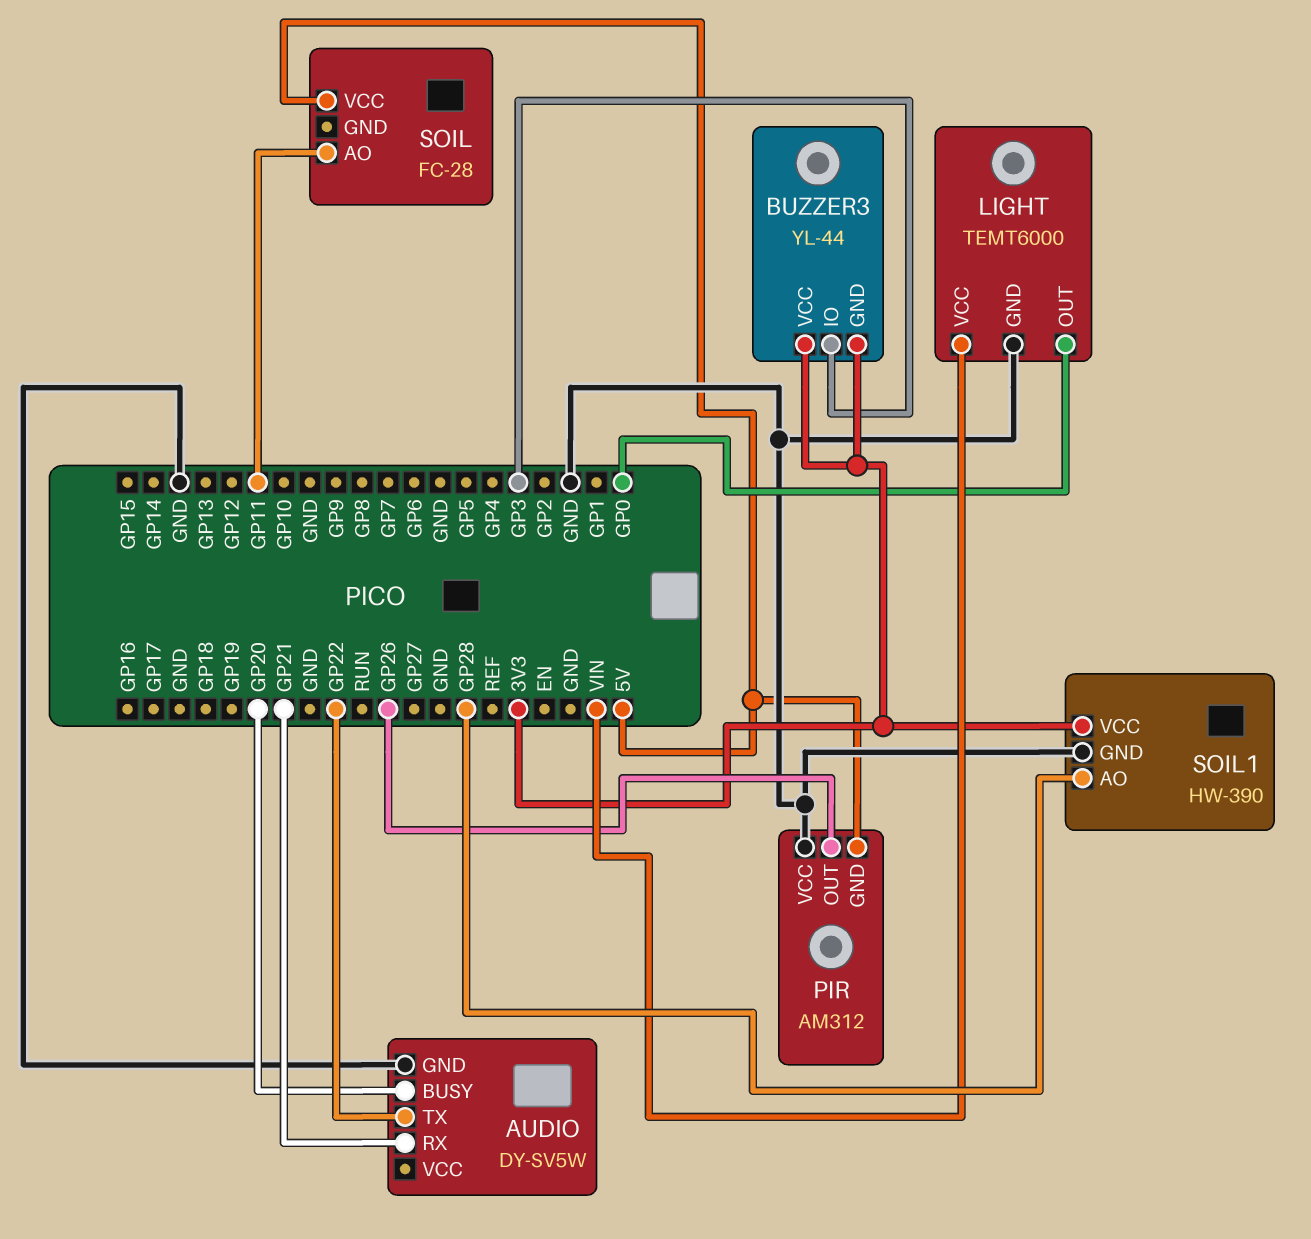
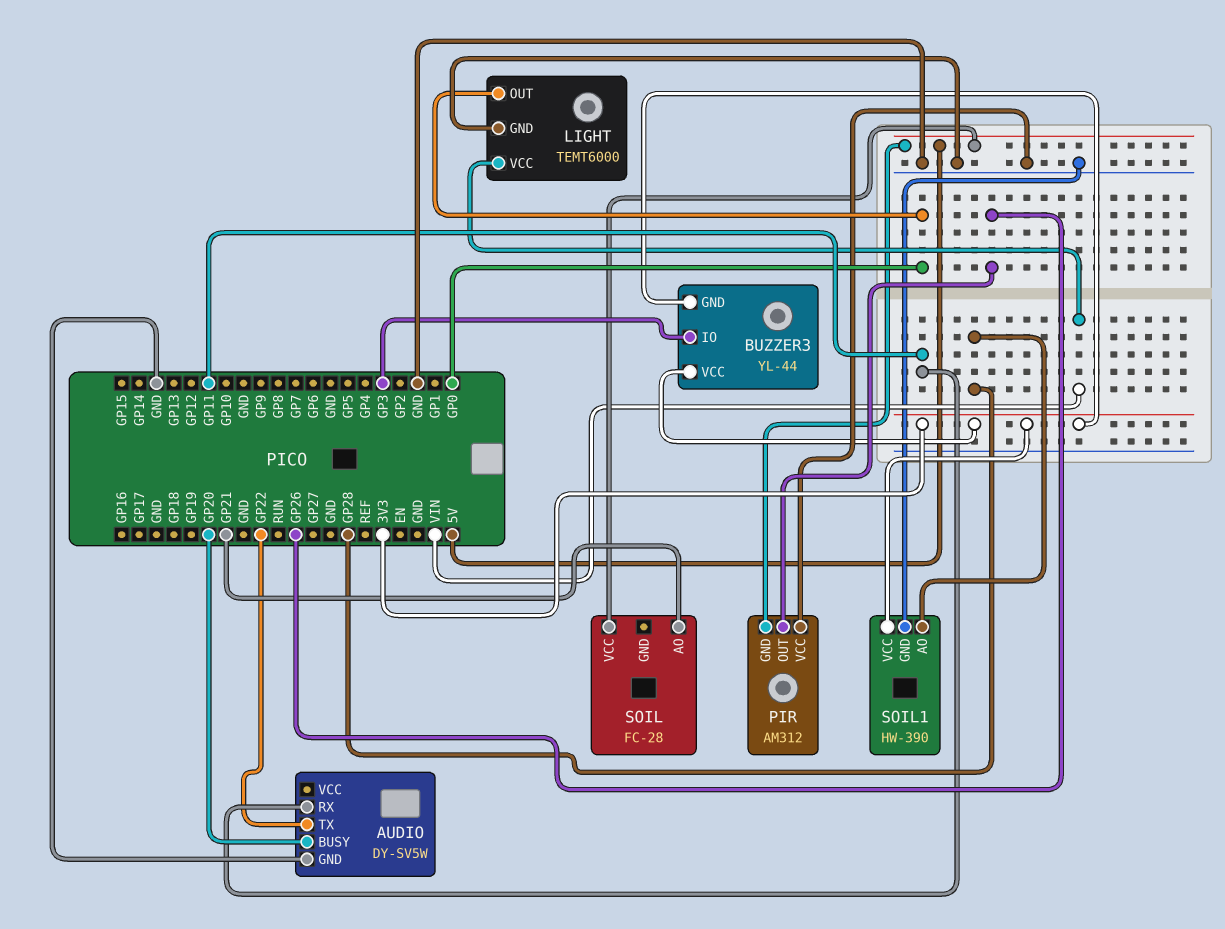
AUDIO pin RX: GP21 -> GP11
SOIL pin AO: GP11 -> GP21

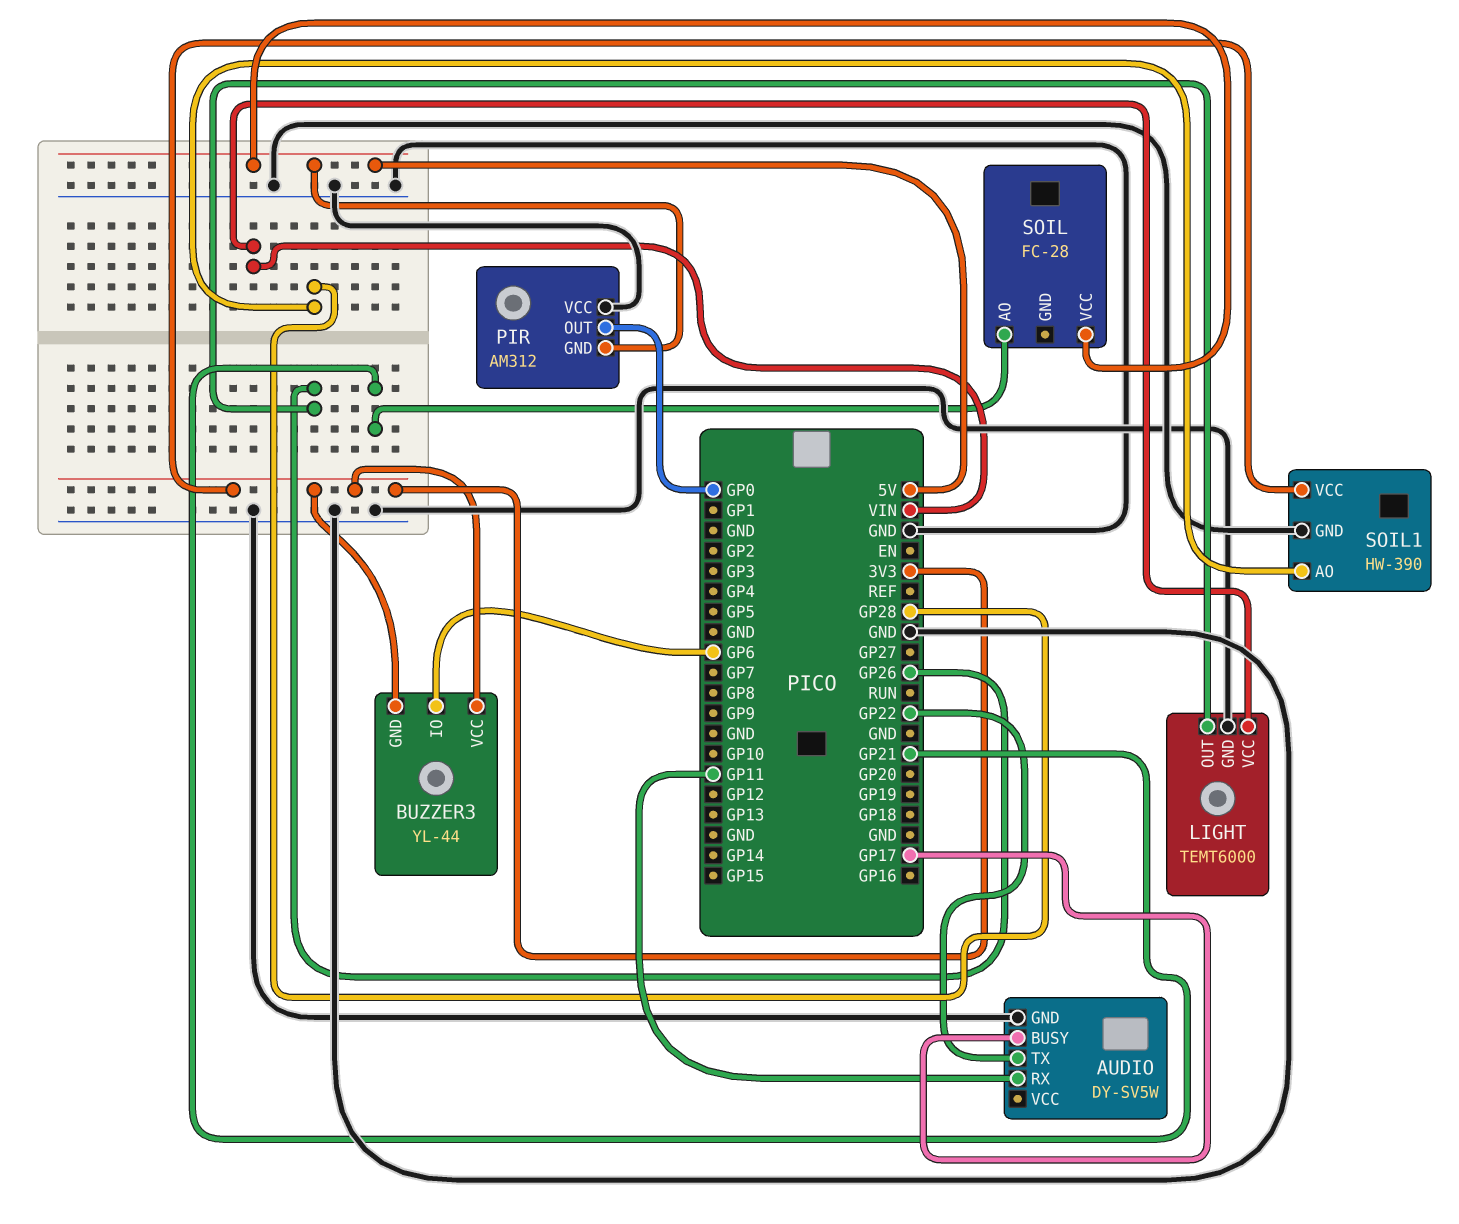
AUDIO pin BUSY: GP20 -> GP17
BUZZER3 pin IO: GP3 -> GP6
LIGHT pin OUT: GP0 -> GP26
PIR pin OUT: GP26 -> GP0

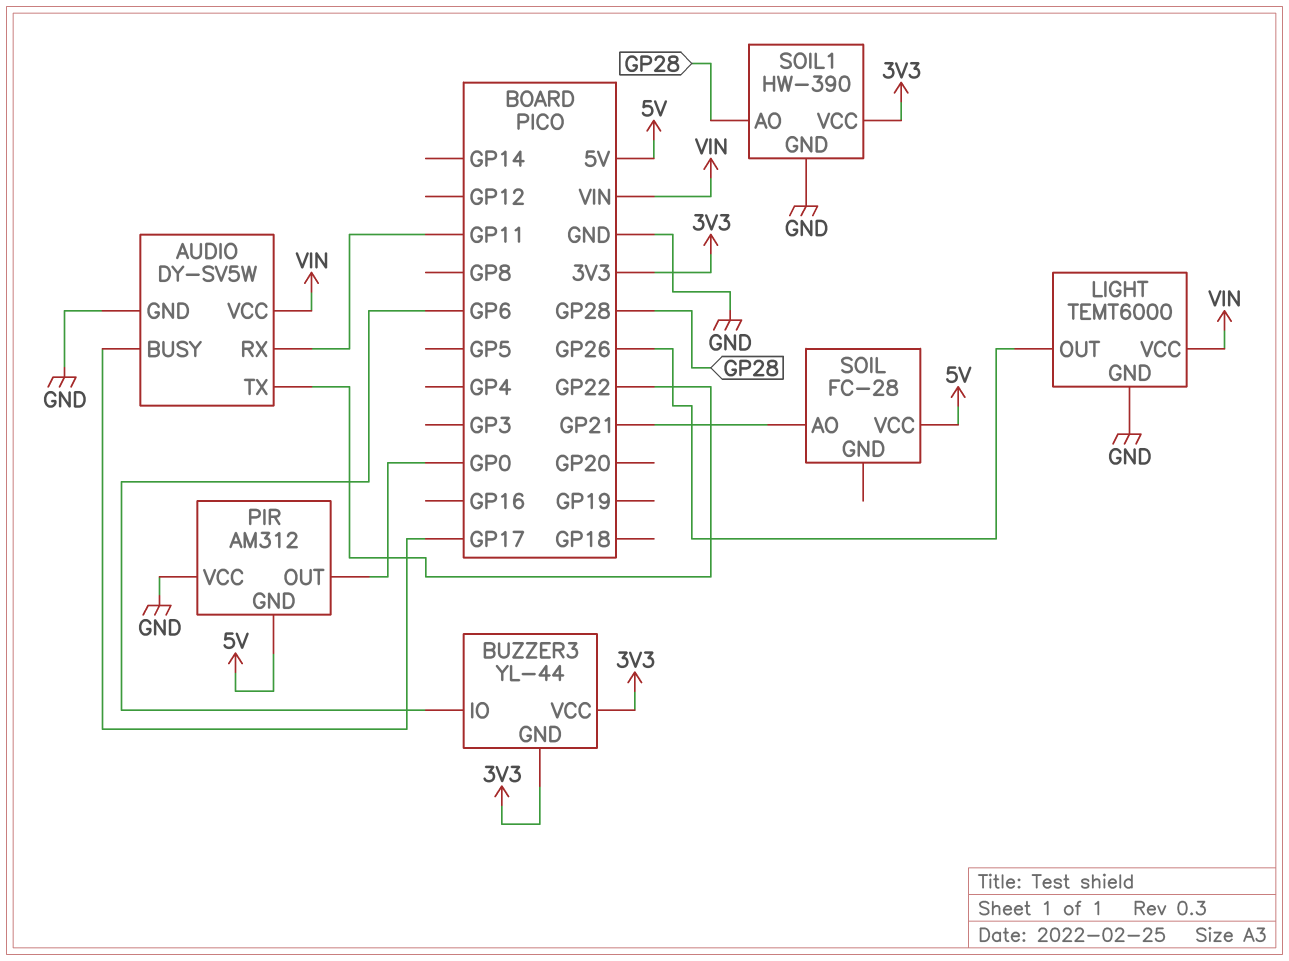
AUDIO pin VCC: none -> VIN

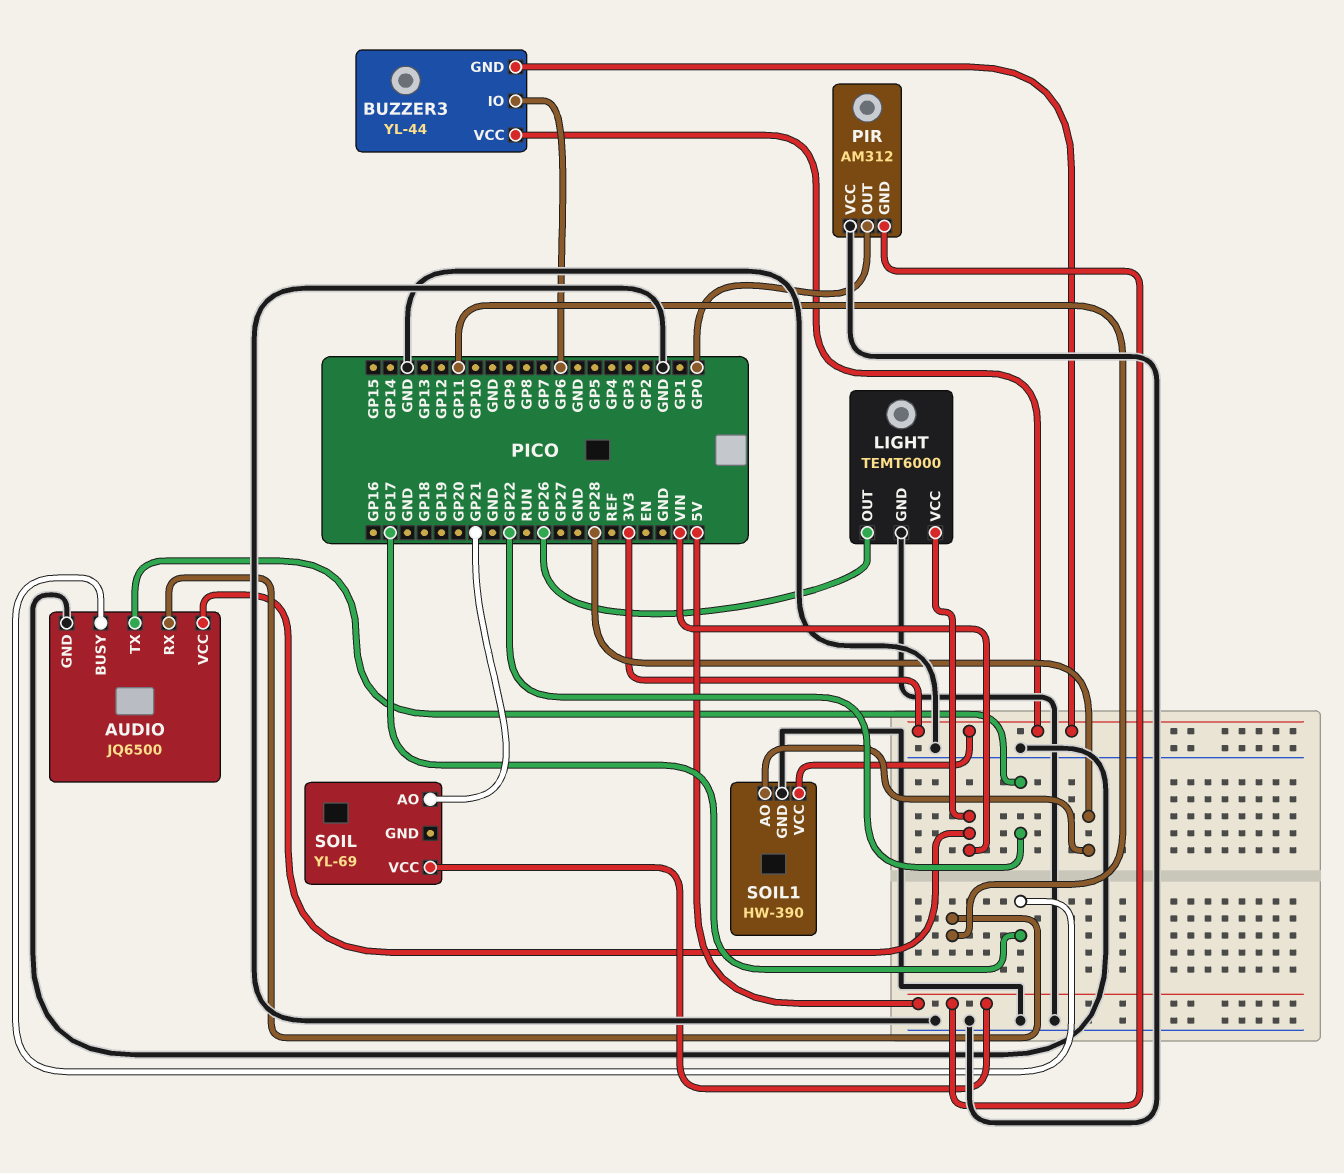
AUDIO: DY-SV5W -> JQ6500
SOIL: FC-28 -> YL-69

